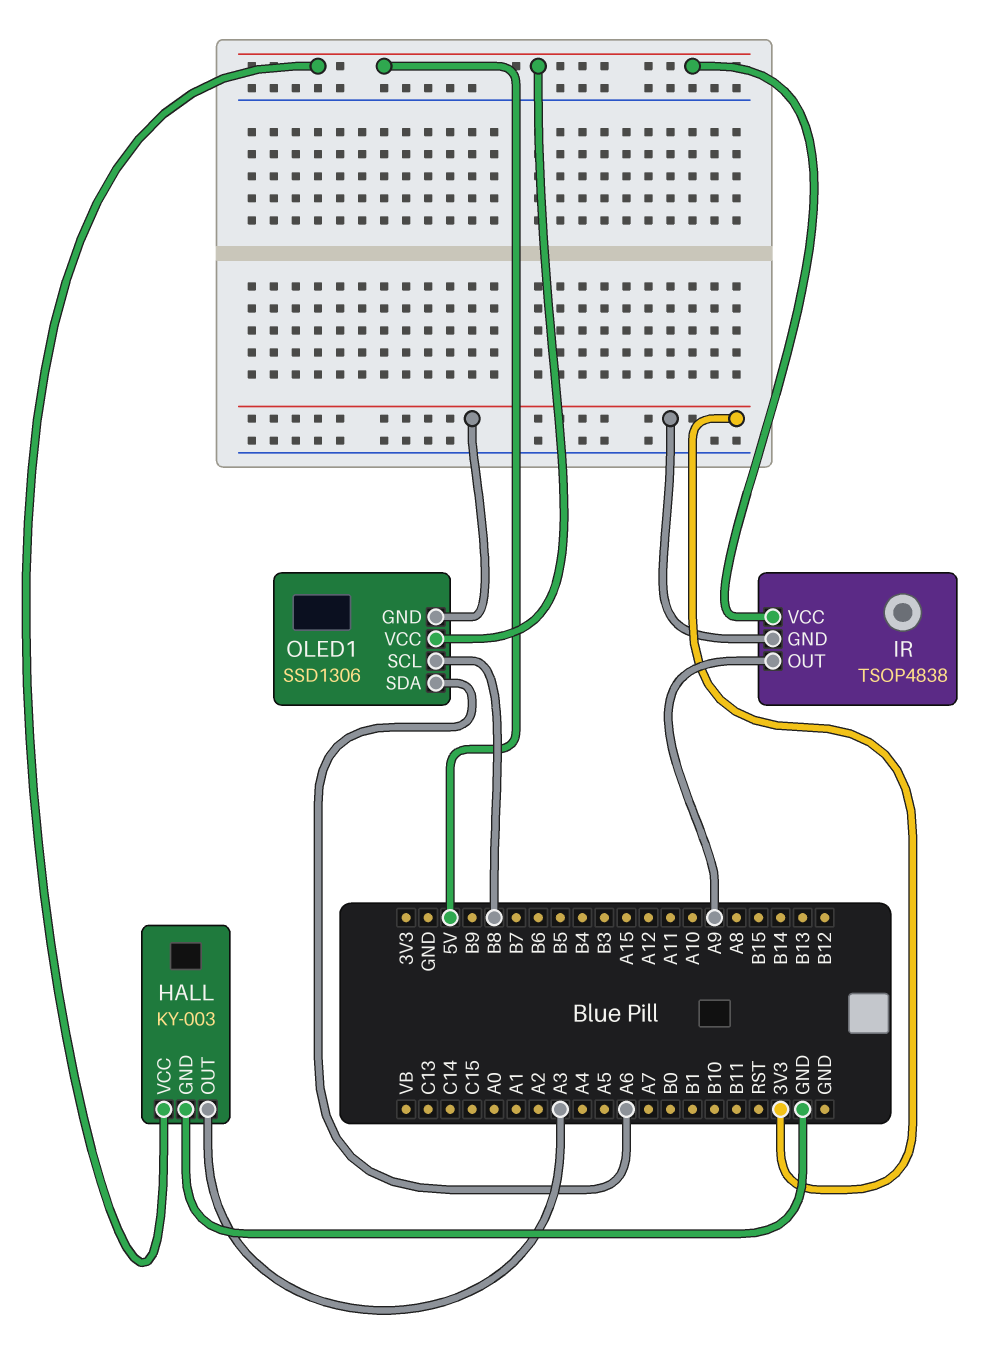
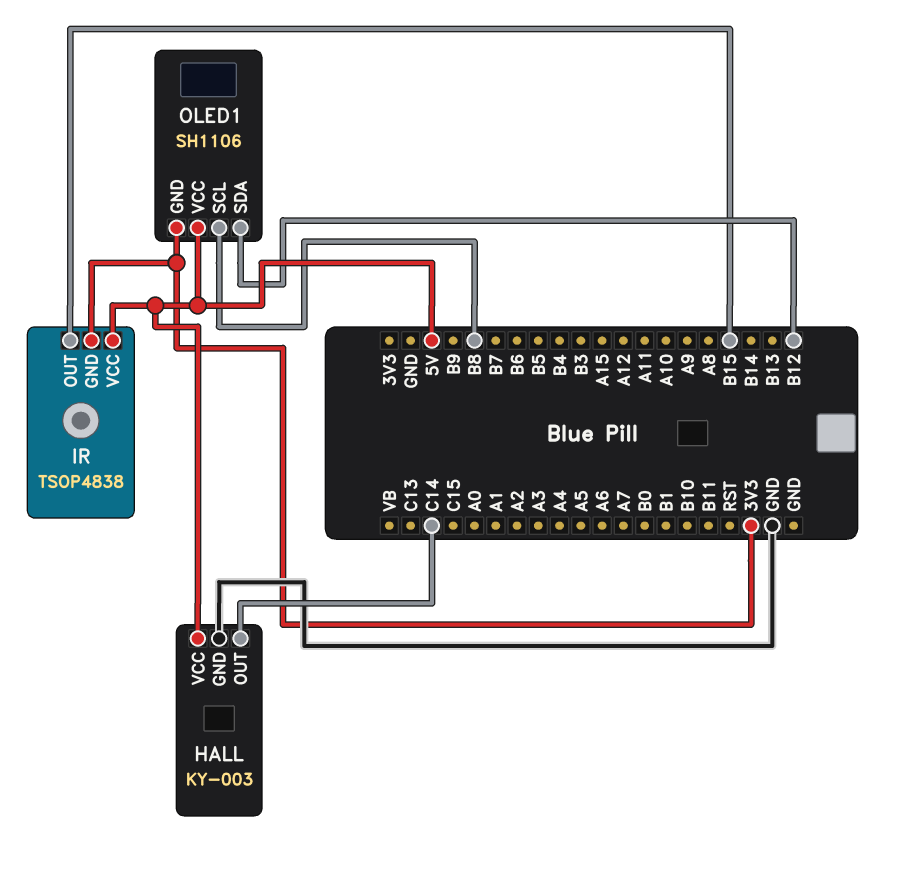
HALL pin OUT: A3 -> C14
IR pin OUT: A9 -> B15
OLED1: SSD1306 -> SH1106
OLED1 pin SDA: A6 -> B12

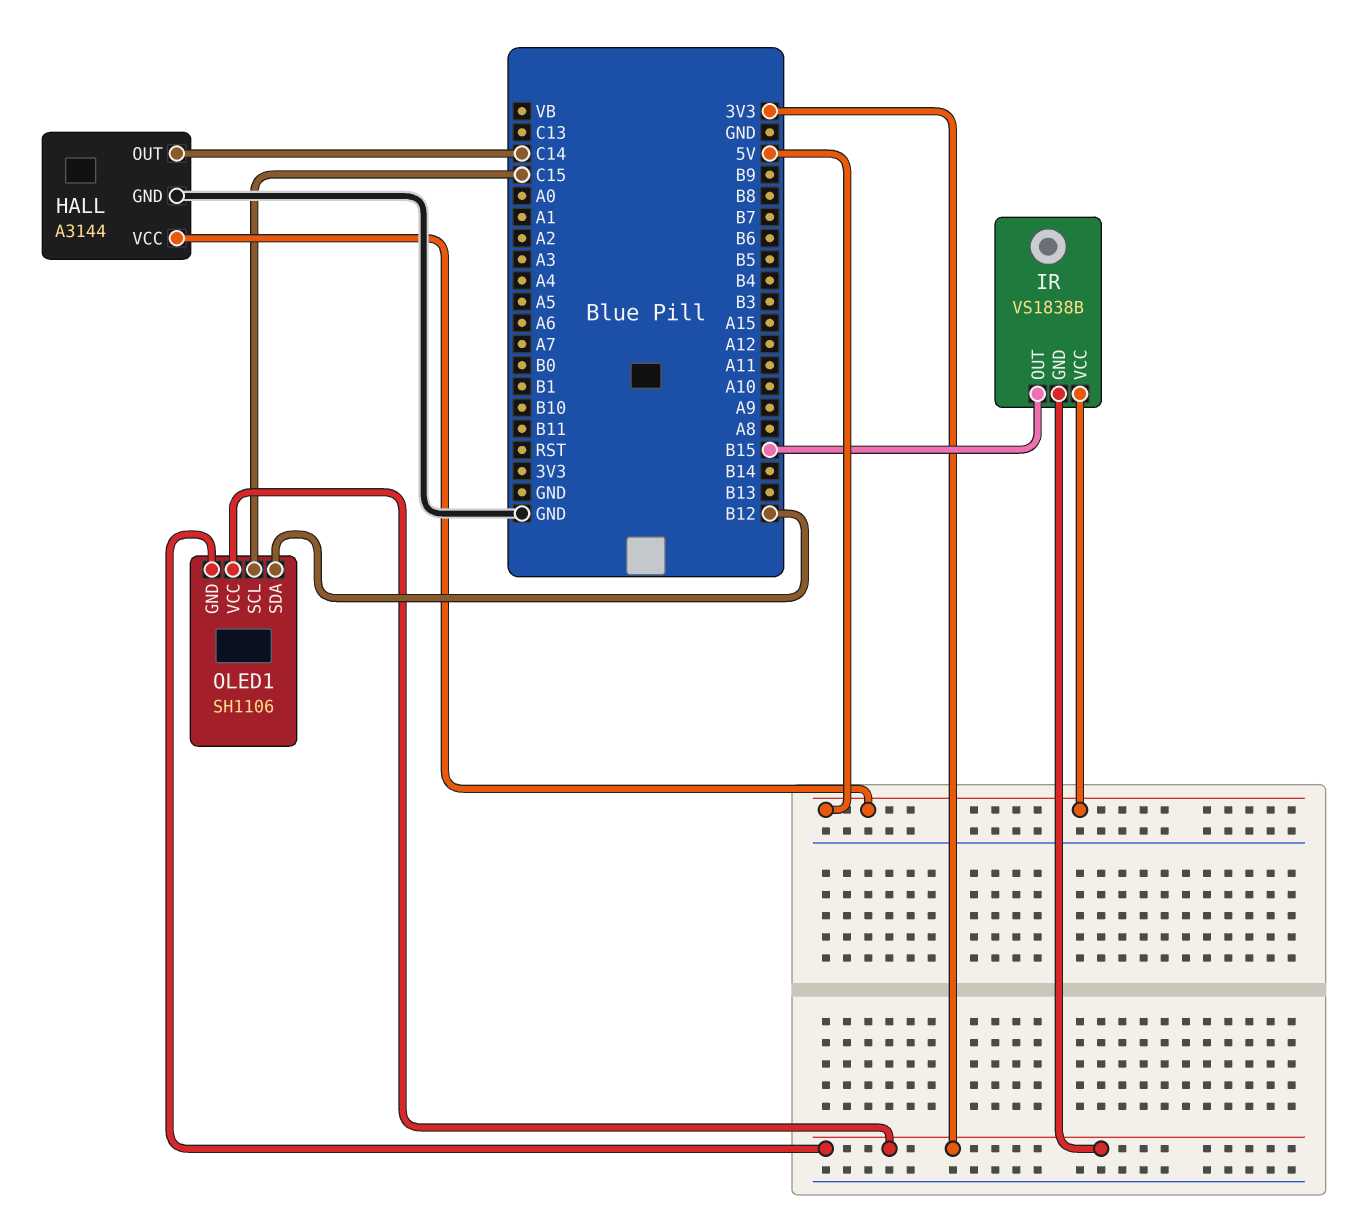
HALL: KY-003 -> A3144
IR: TSOP4838 -> VS1838B
OLED1 pin SCL: B8 -> C15
OLED1 pin VCC: 5V -> 3V3

